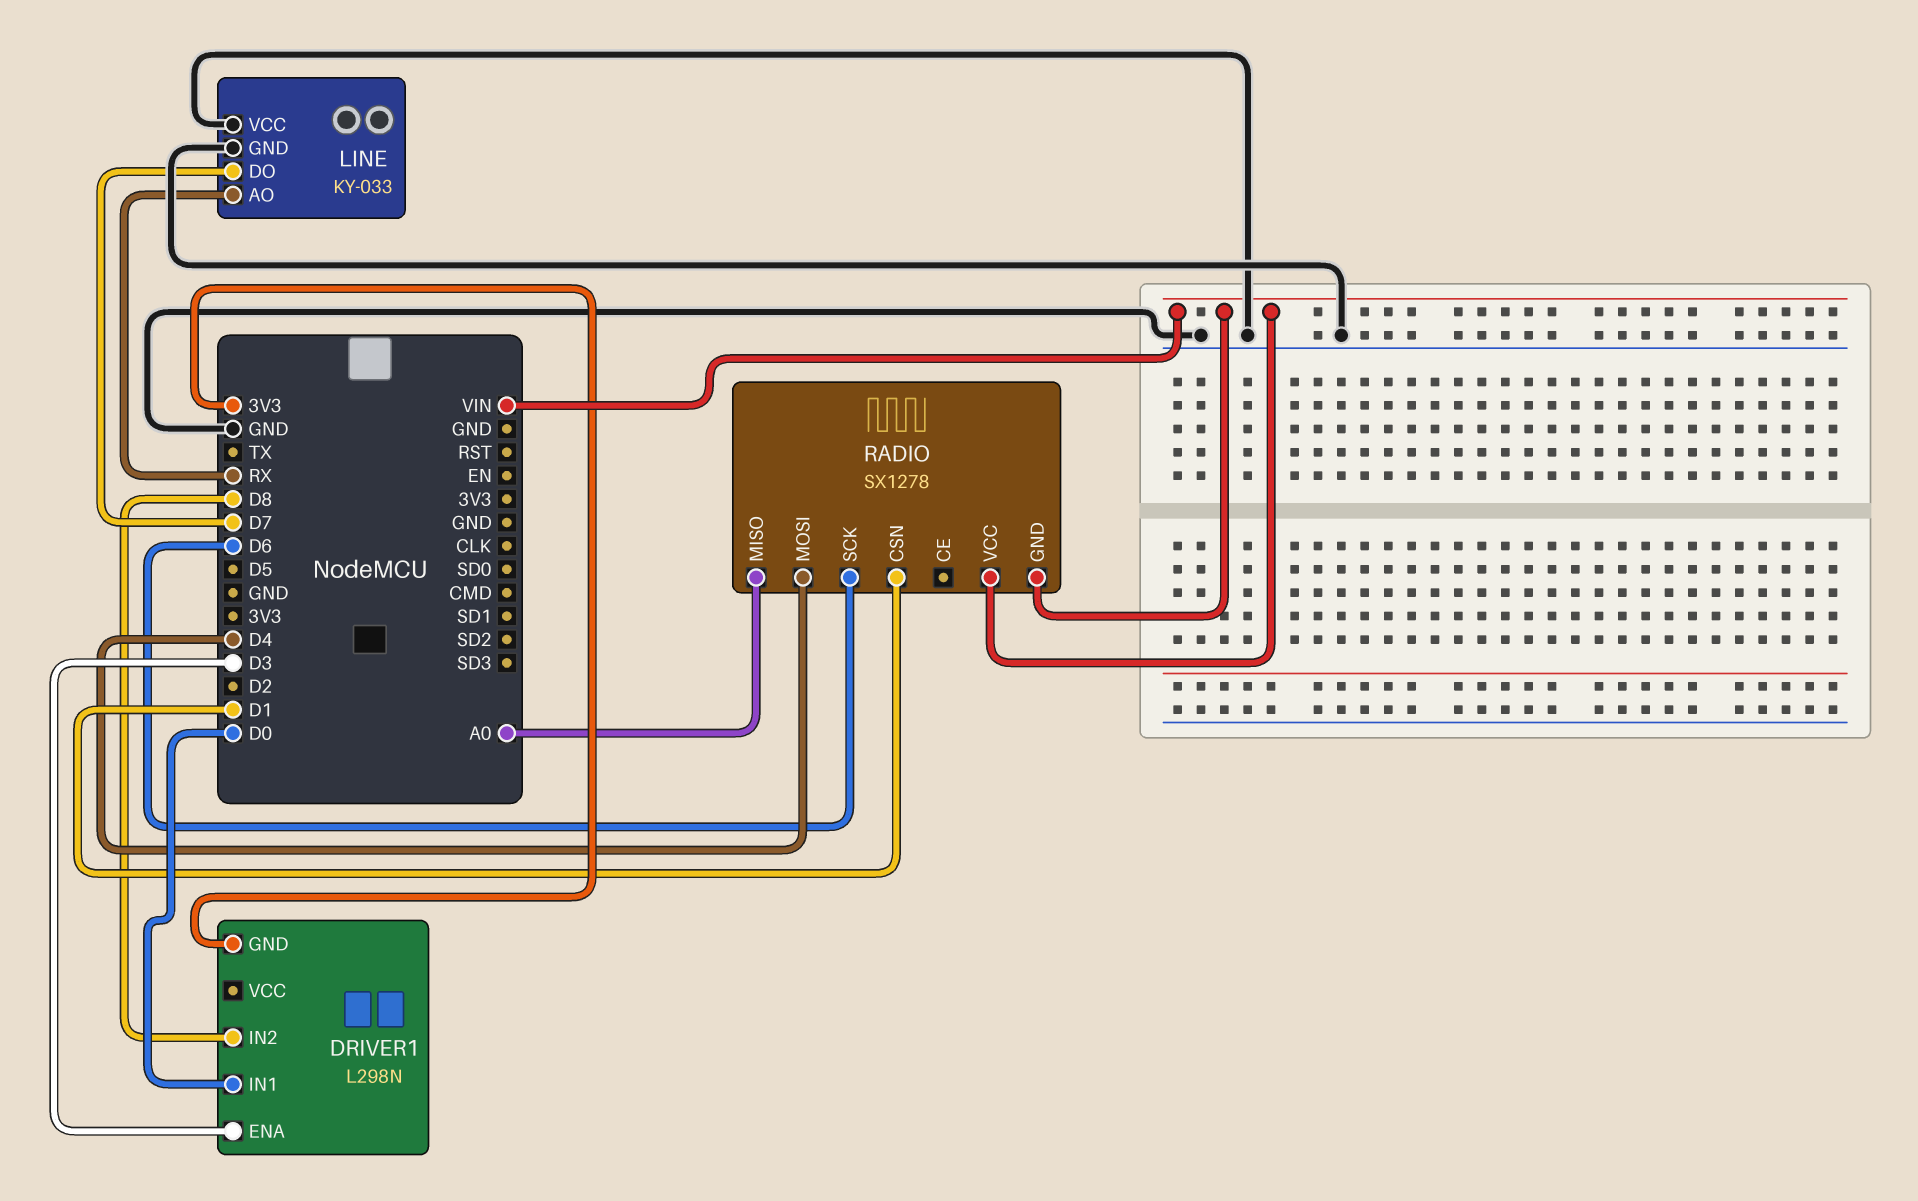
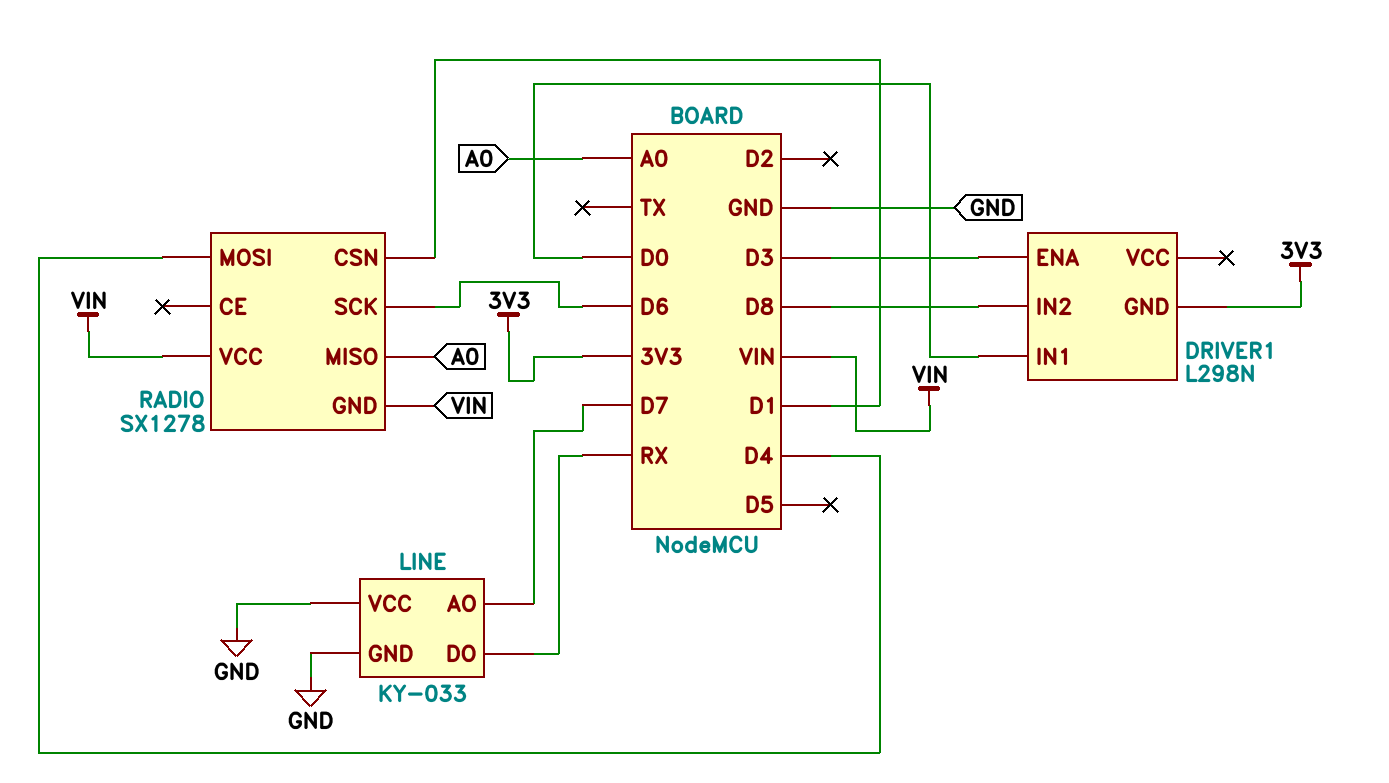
LINE pin AO: RX -> D7
LINE pin DO: D7 -> RX

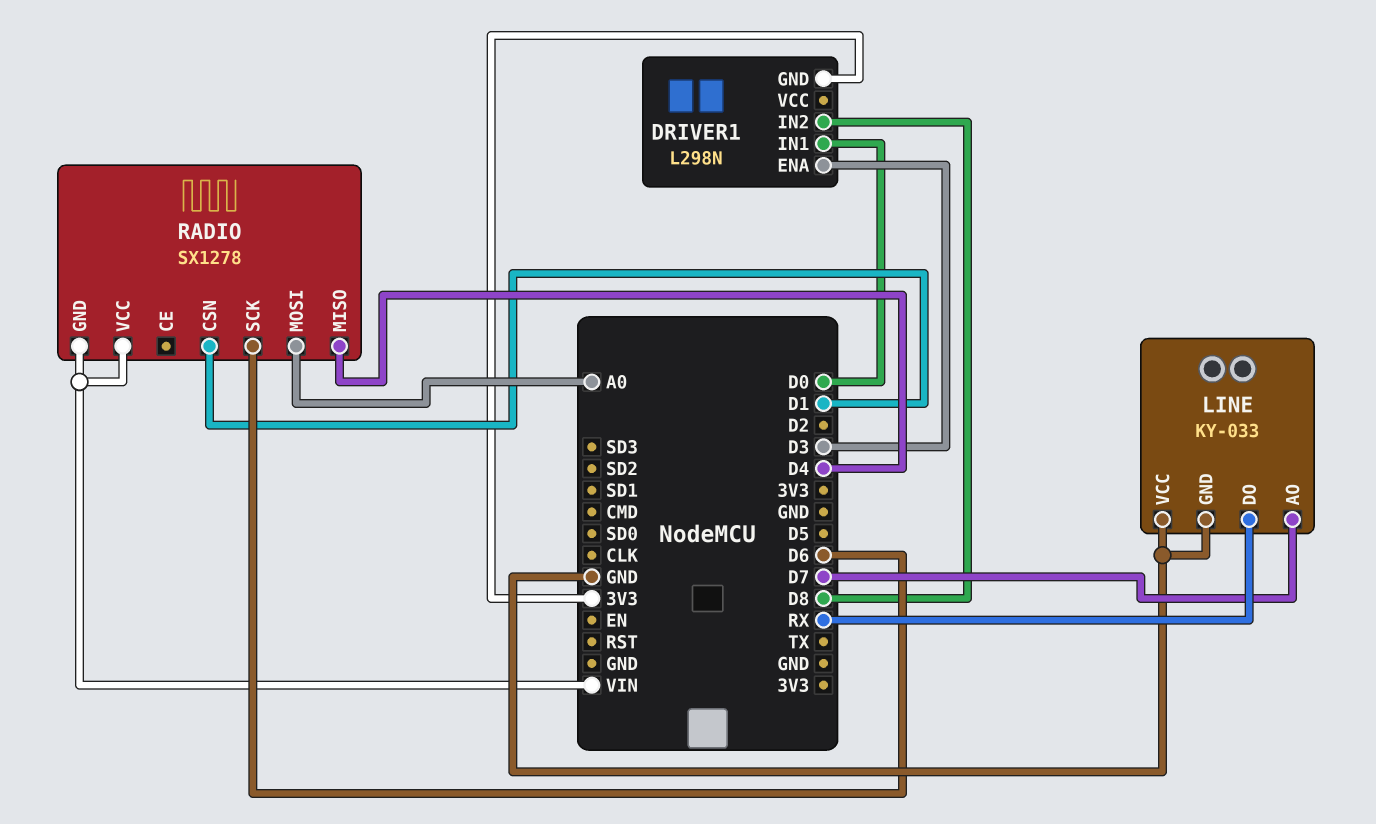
RADIO pin MISO: A0 -> D4
RADIO pin MOSI: D4 -> A0

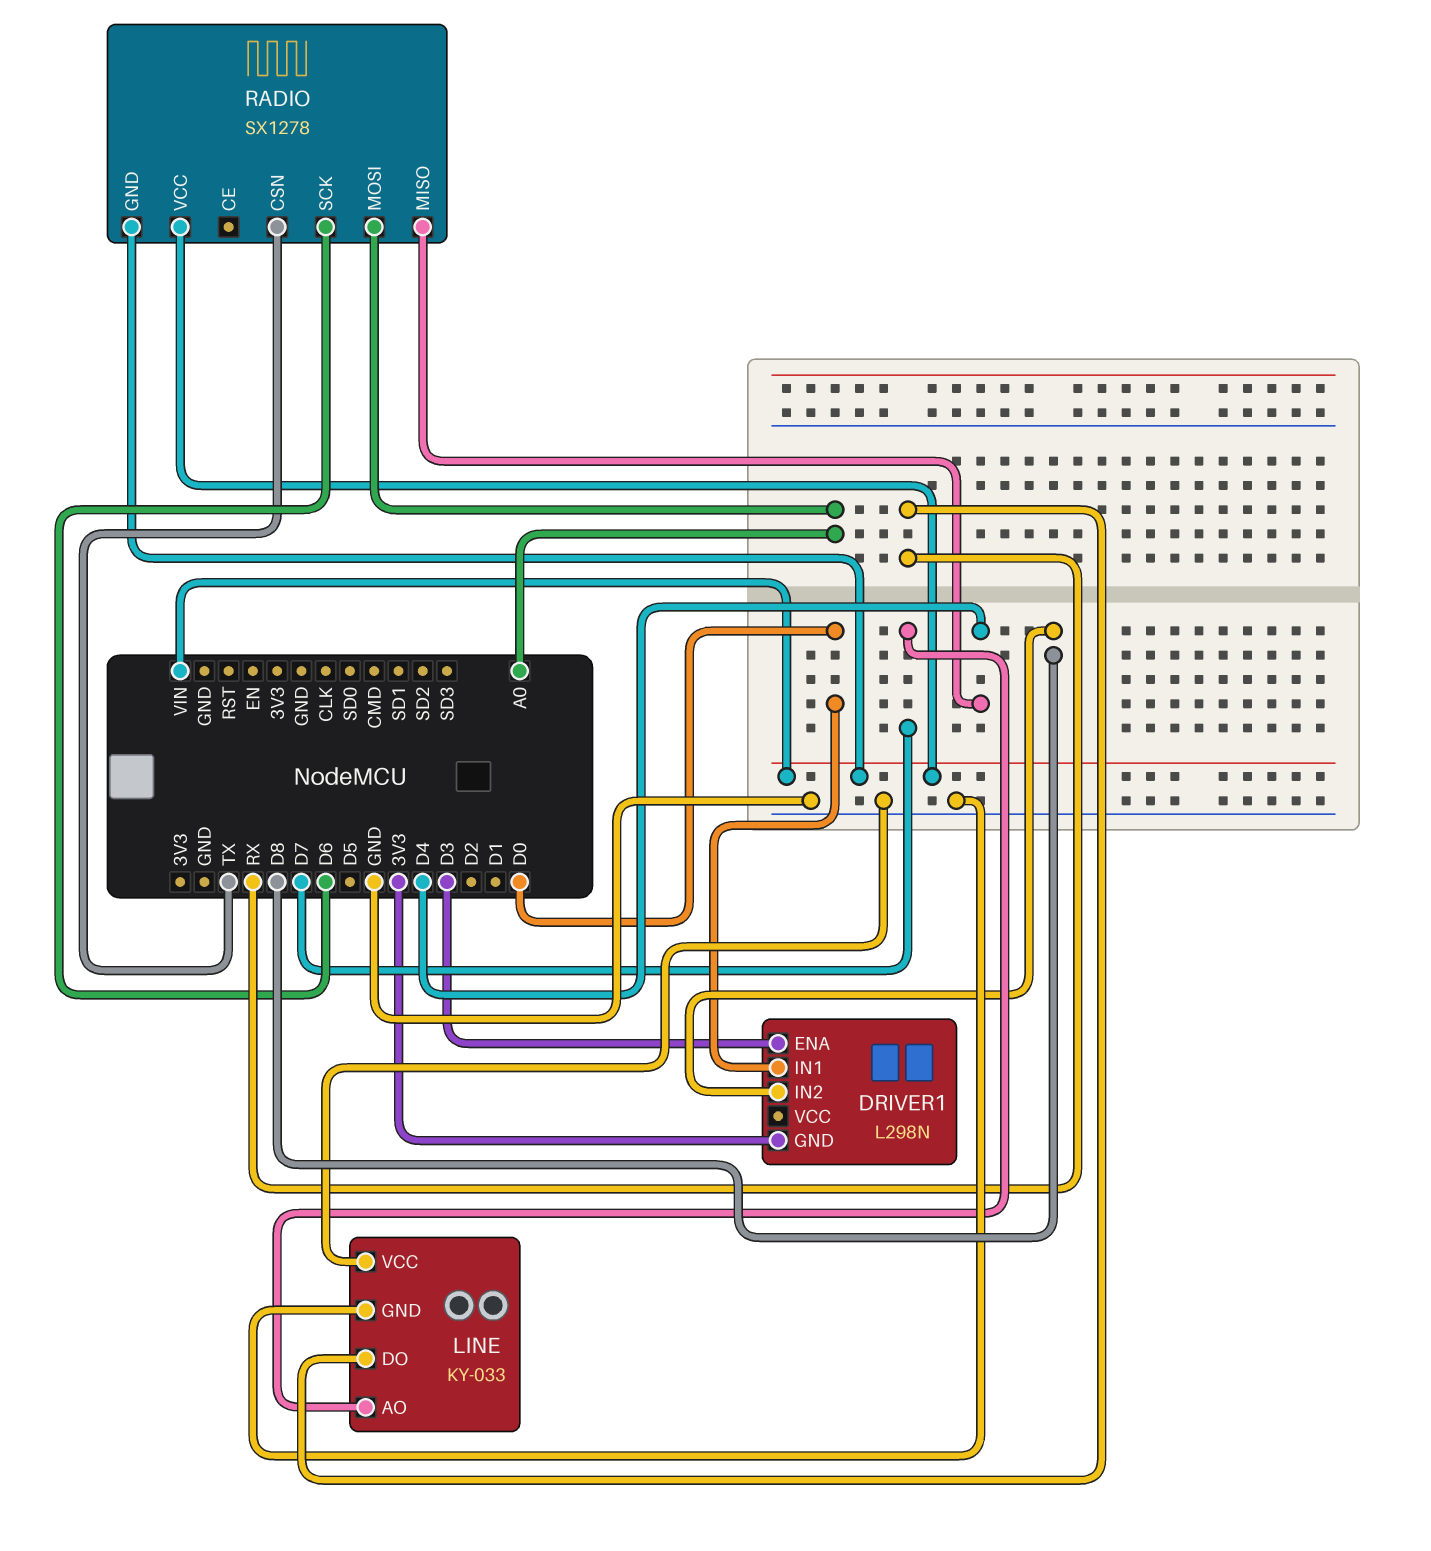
RADIO pin CSN: D1 -> TX

